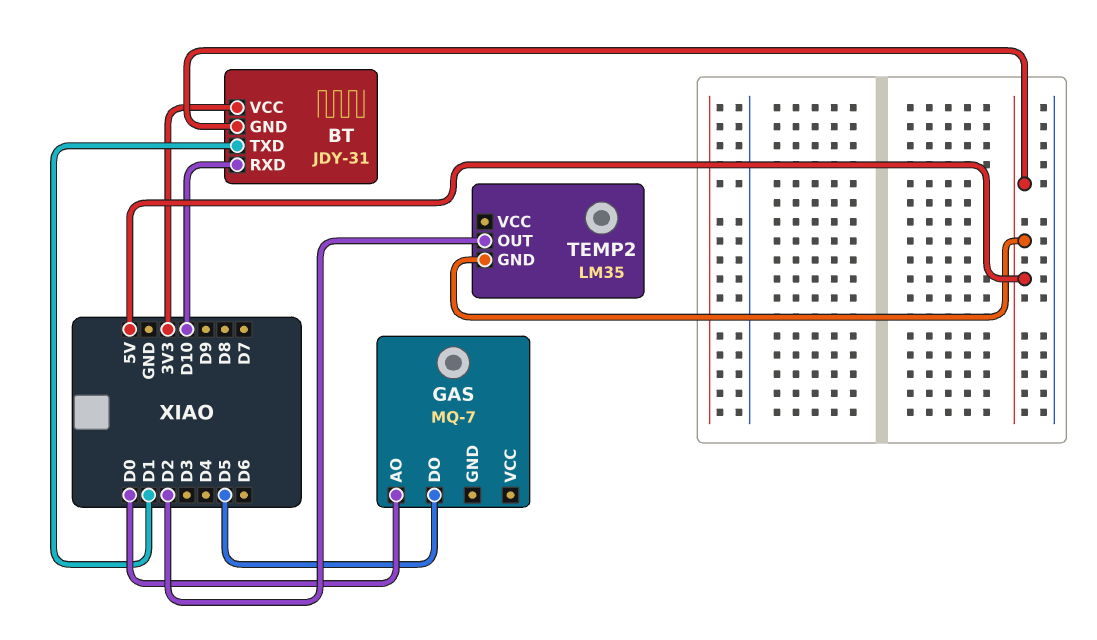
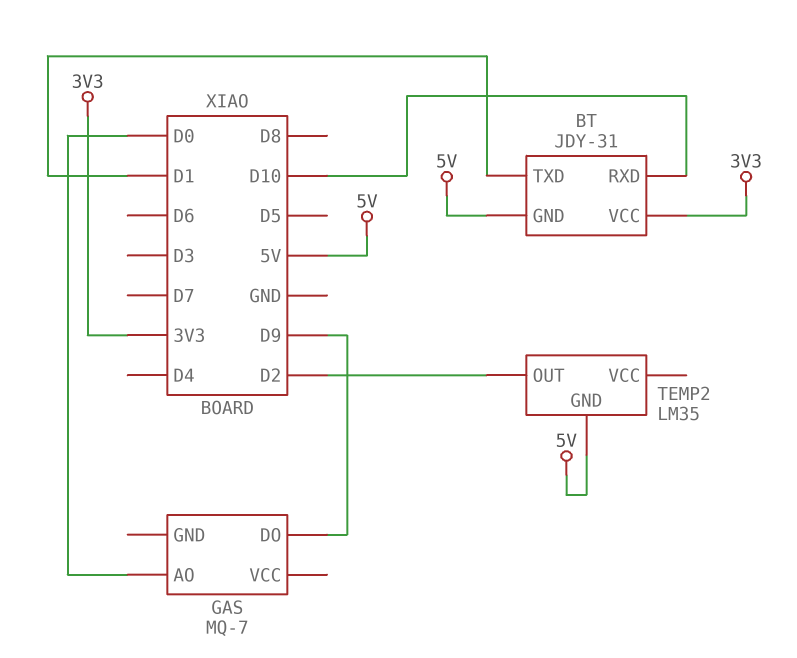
GAS pin DO: D5 -> D9

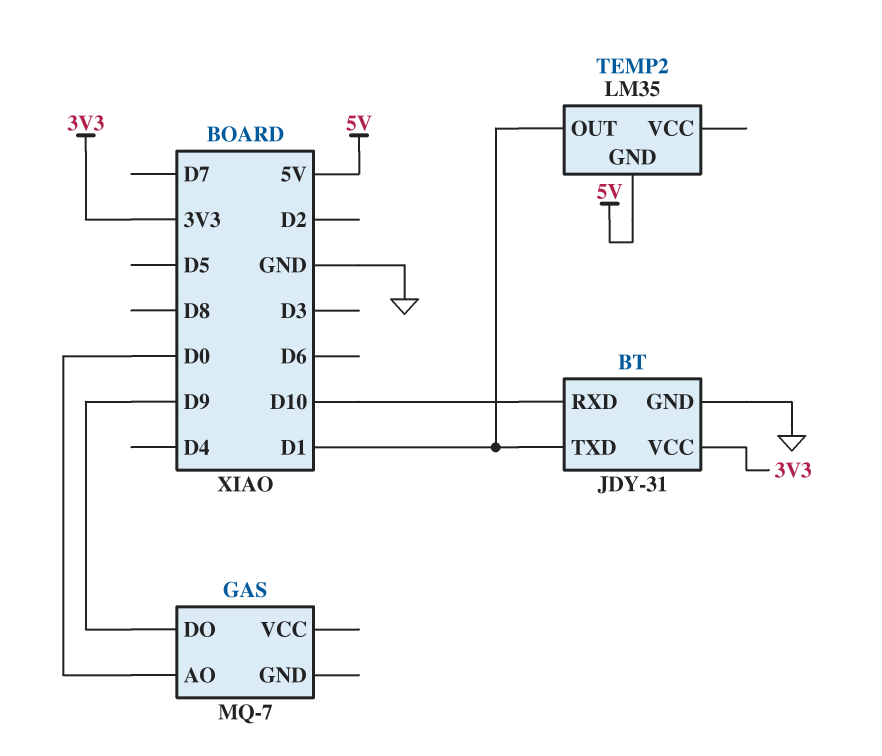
BT pin GND: 5V -> GND
TEMP2 pin OUT: D2 -> D1

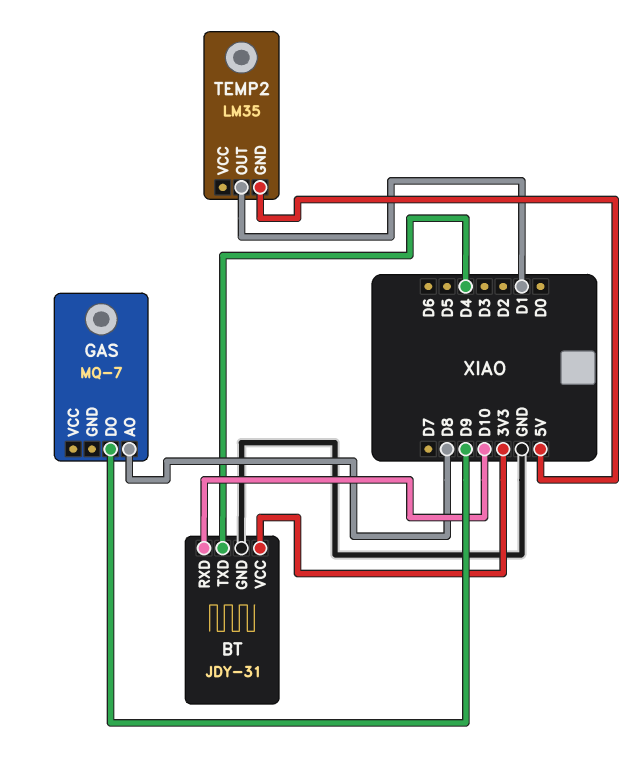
BT pin TXD: D1 -> D4
GAS pin AO: D0 -> D8

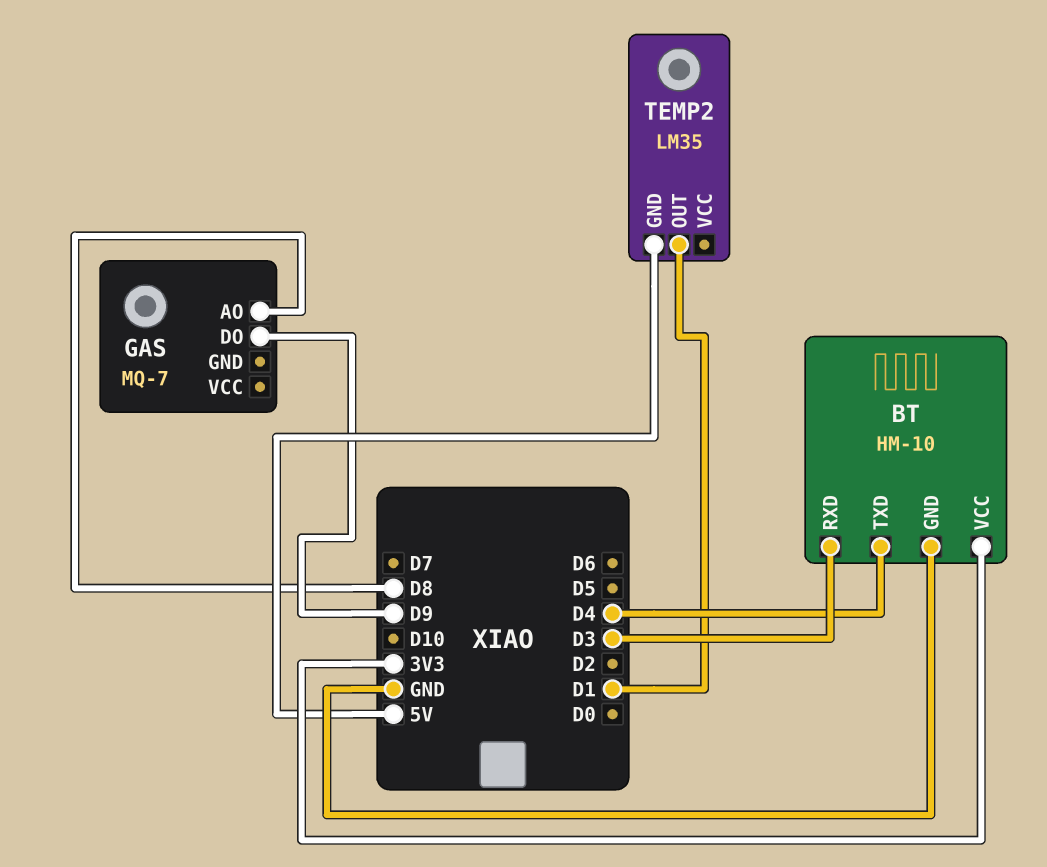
BT: JDY-31 -> HM-10
BT pin RXD: D10 -> D3

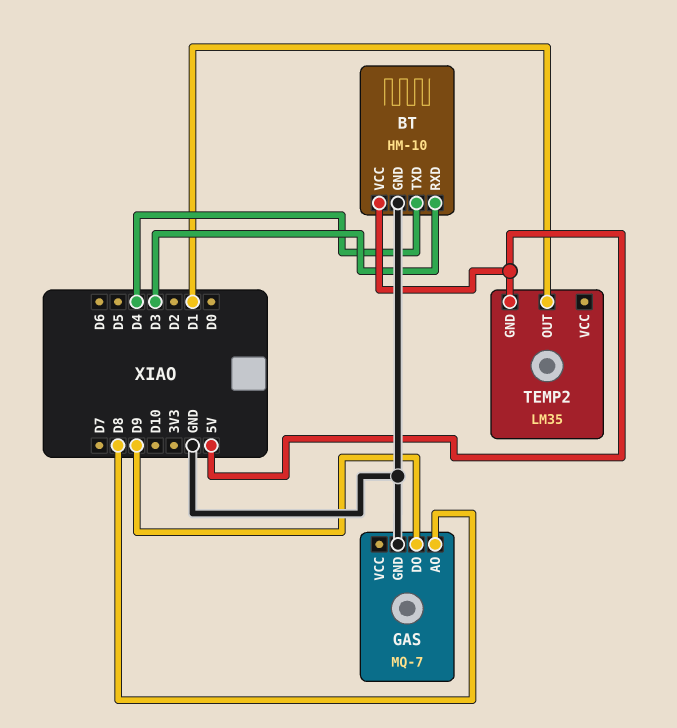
BT pin VCC: 3V3 -> 5V
GAS pin GND: none -> GND

